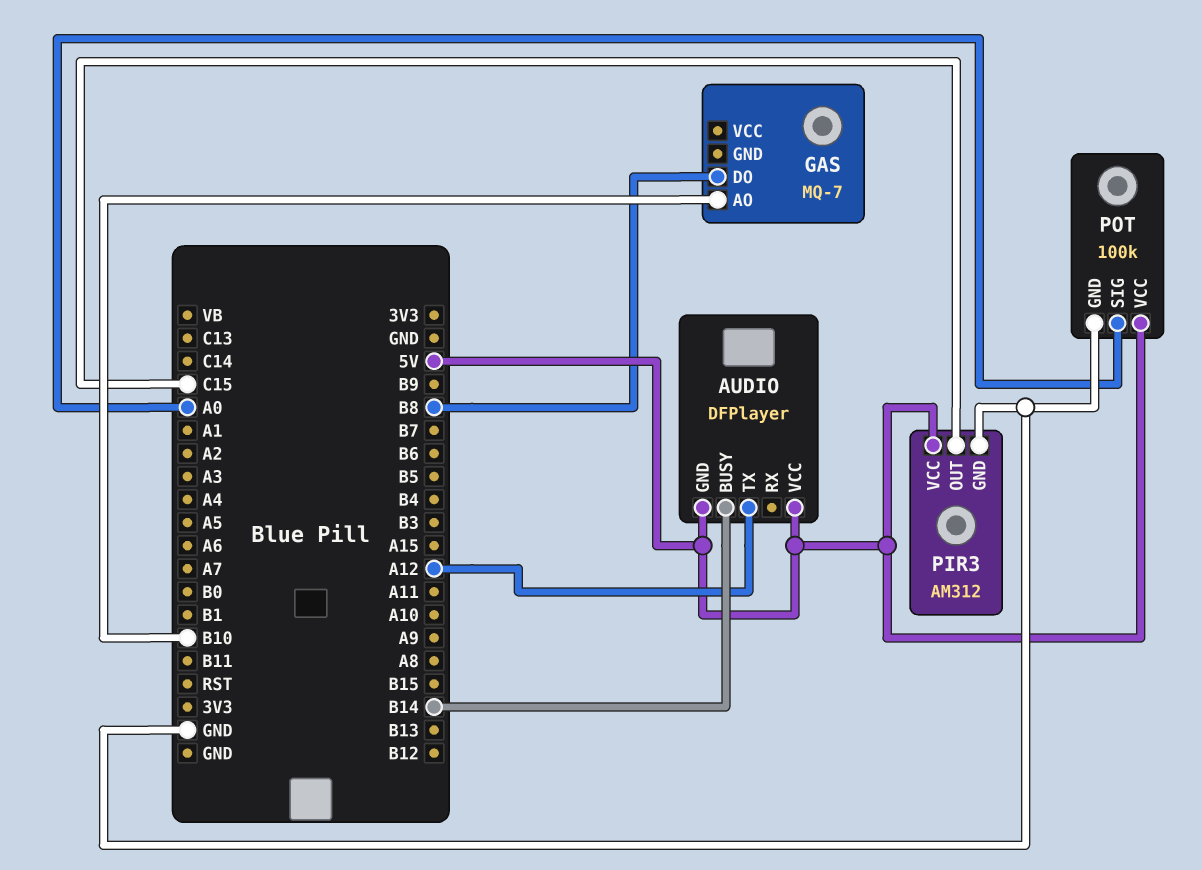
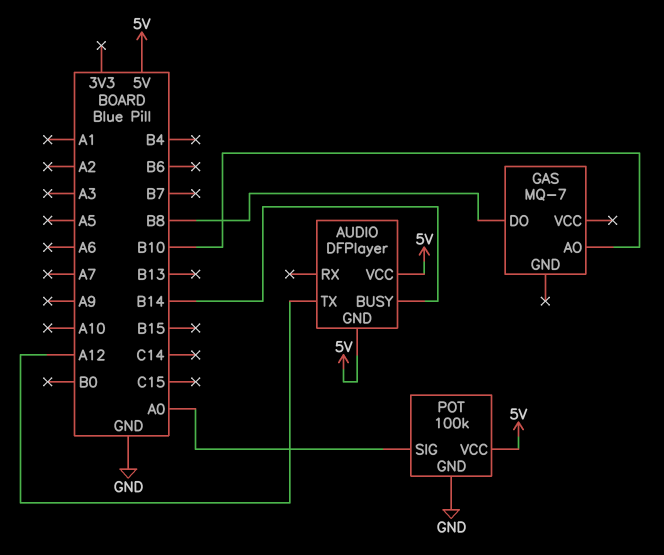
PIR3: AM312 -> none
PIR3 pin GND: GND -> none
PIR3 pin OUT: C15 -> none
PIR3 pin VCC: 5V -> none

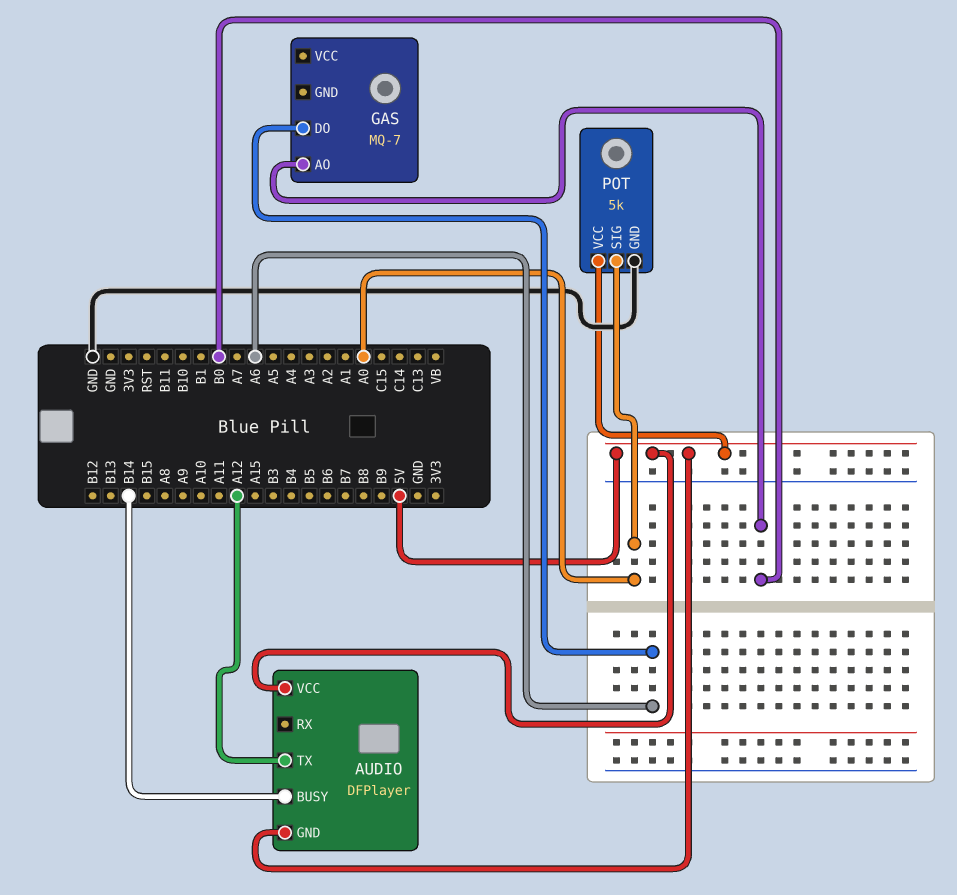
GAS pin AO: B10 -> B0
GAS pin DO: B8 -> A6
POT: 100k -> 5k

